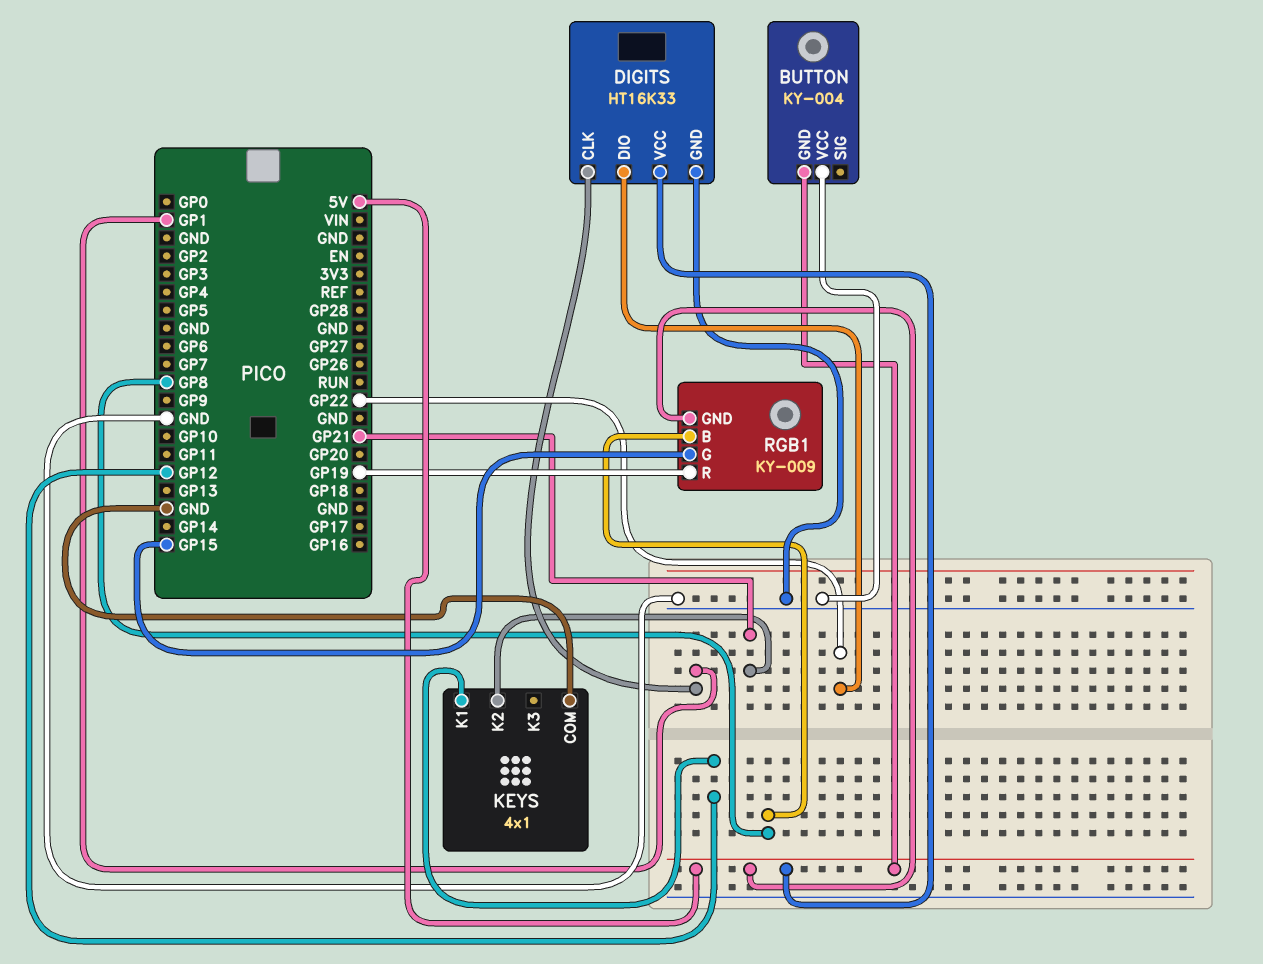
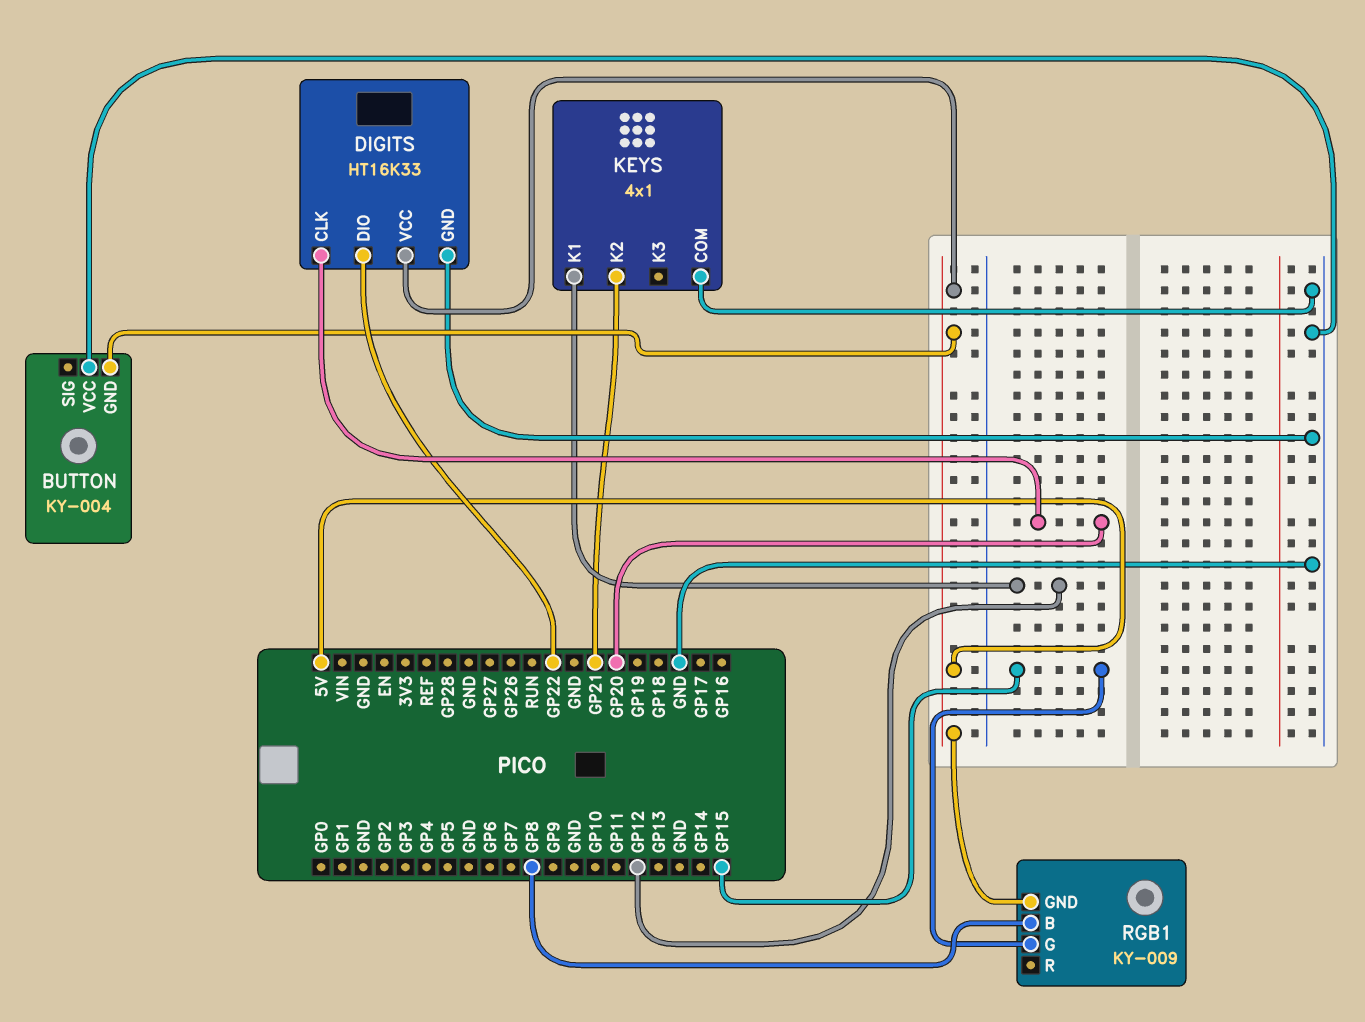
DIGITS pin CLK: GP1 -> GP20
RGB1 pin R: GP19 -> none

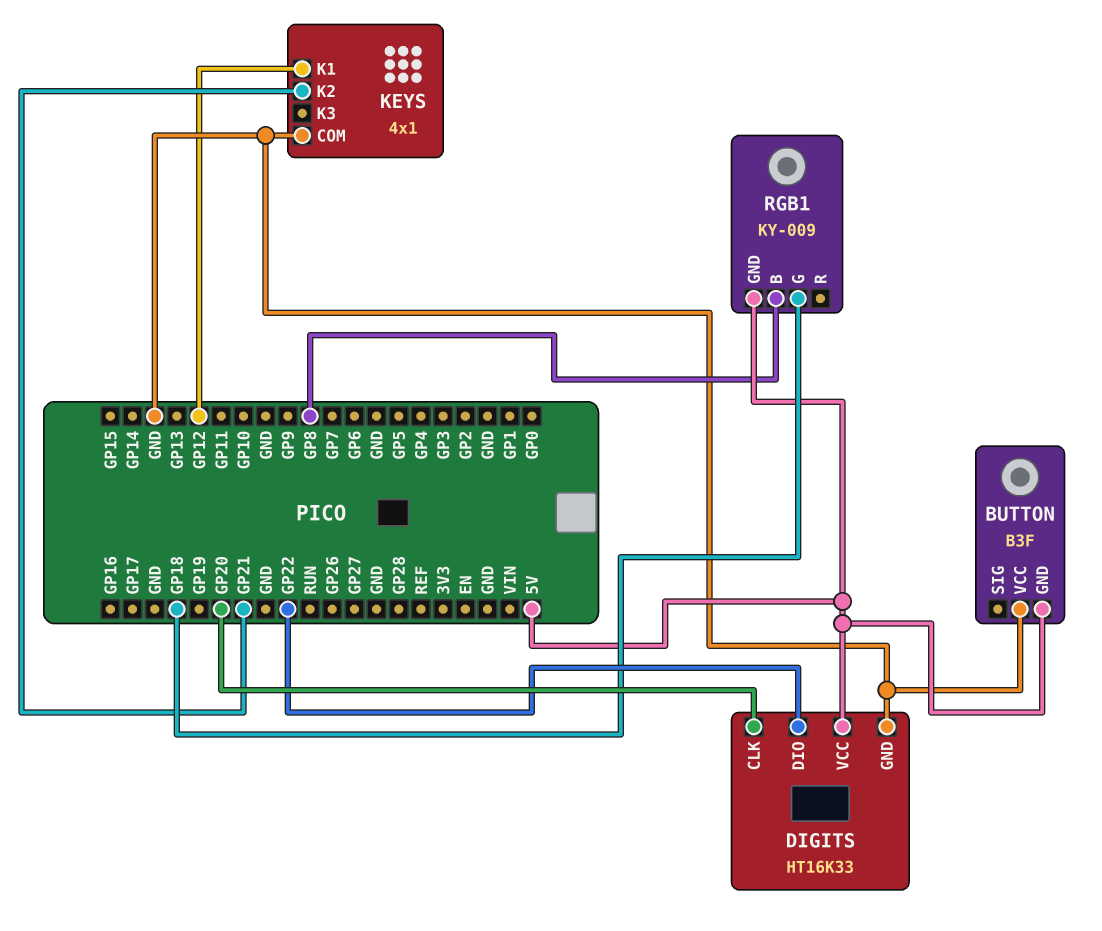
BUTTON: KY-004 -> B3F
RGB1 pin G: GP15 -> GP18

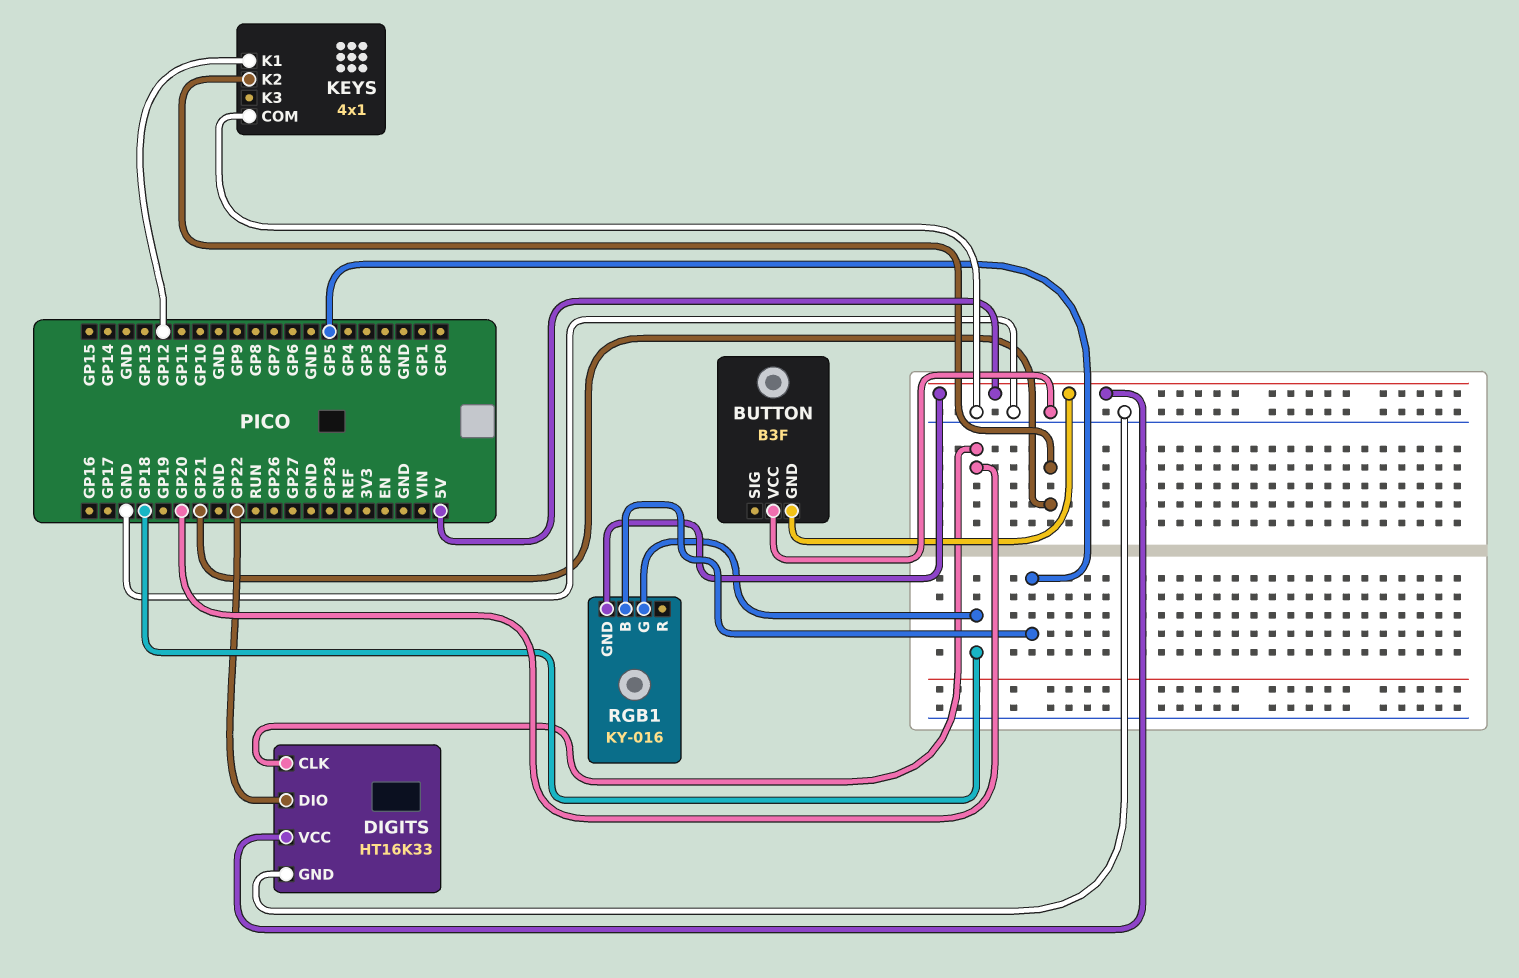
RGB1: KY-009 -> KY-016
RGB1 pin B: GP8 -> GP5

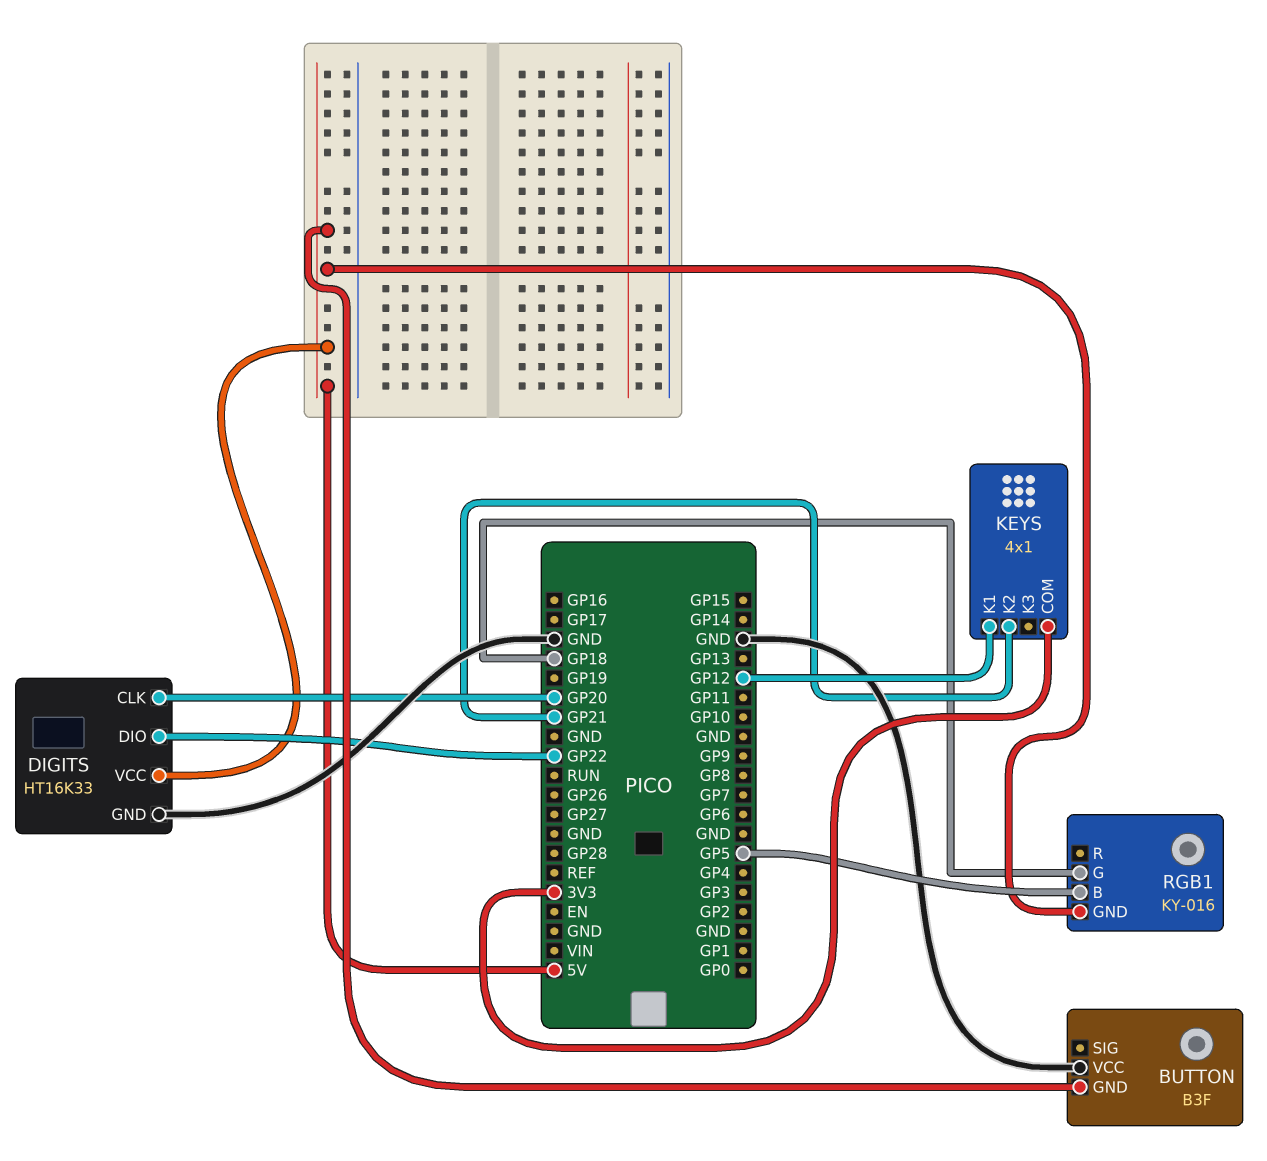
KEYS pin COM: GND -> 3V3

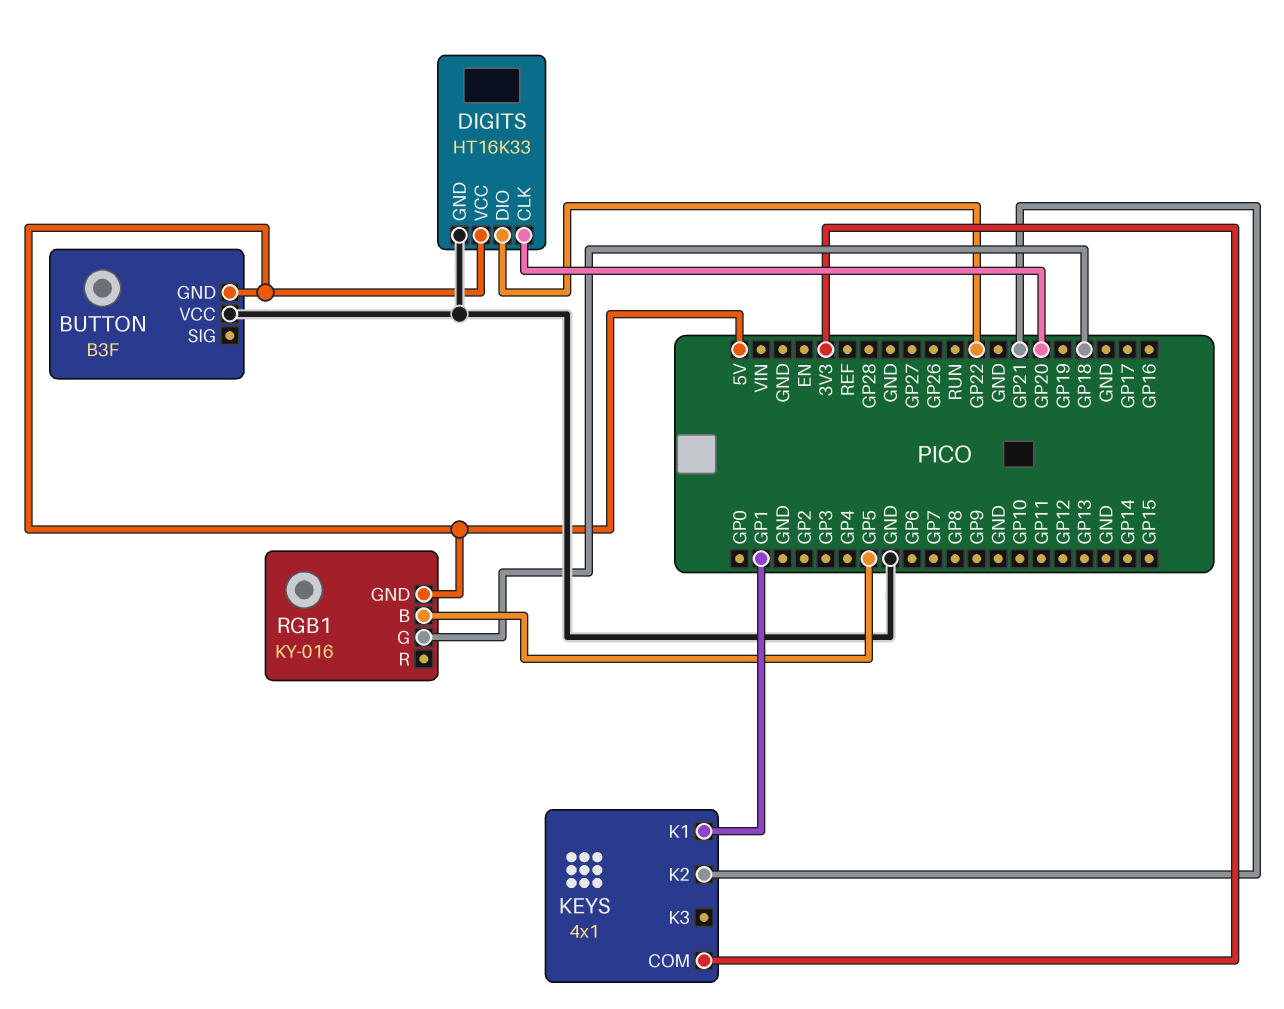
KEYS pin K1: GP12 -> GP1

